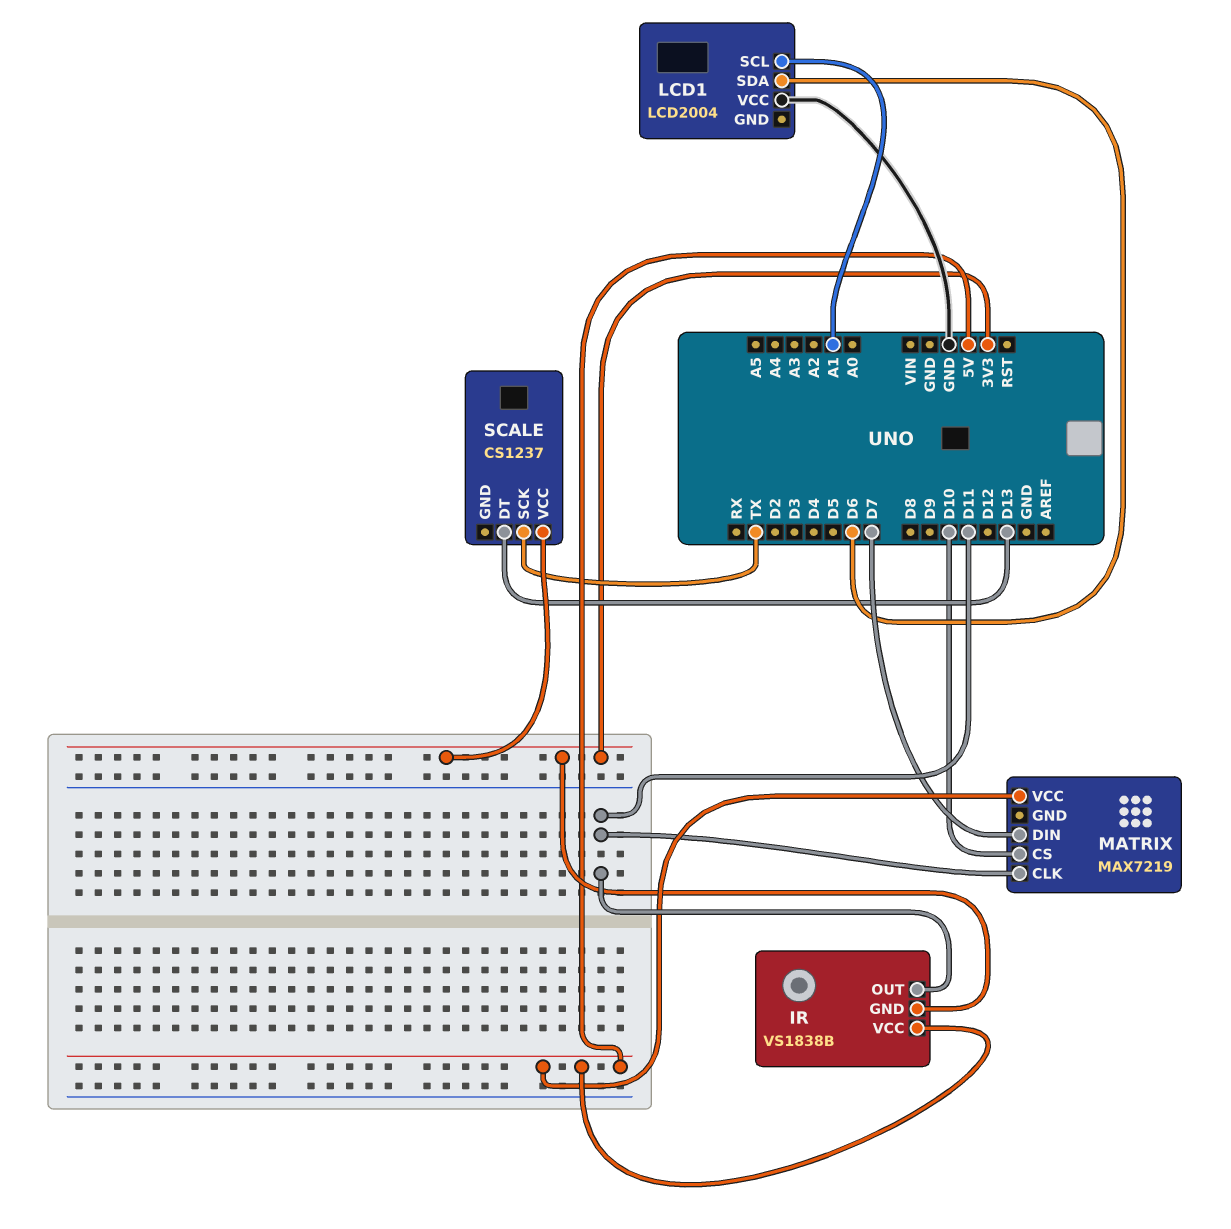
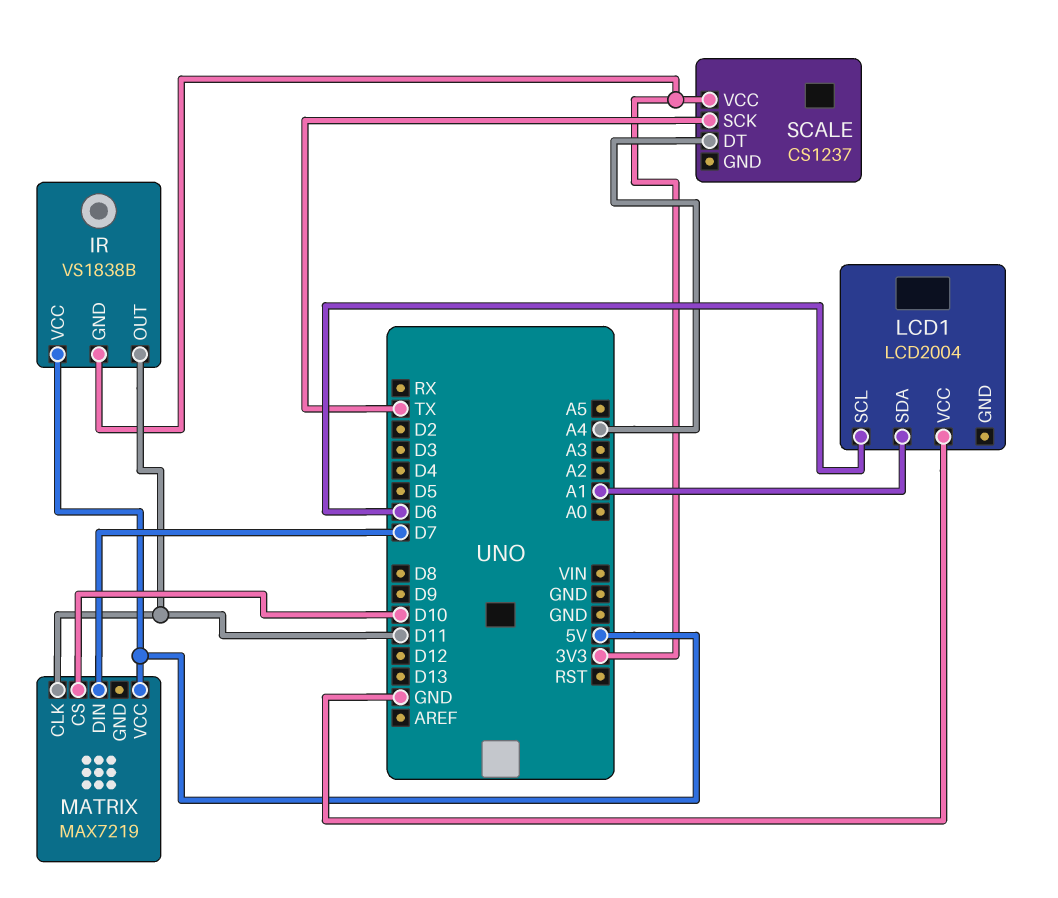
LCD1 pin SCL: A1 -> D6
LCD1 pin SDA: D6 -> A1
SCALE pin DT: D13 -> A4

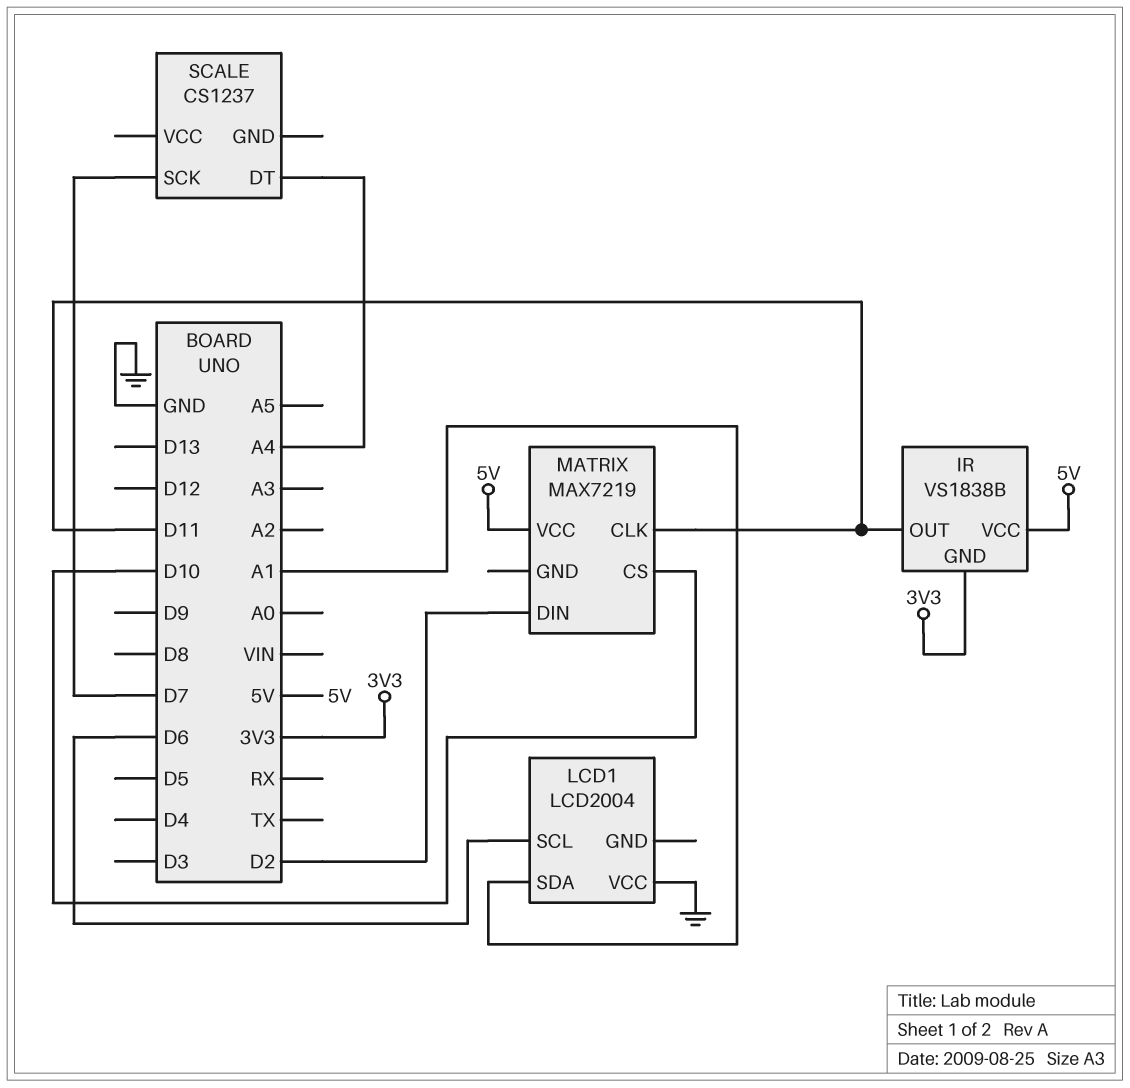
MATRIX pin DIN: D7 -> D2
SCALE pin SCK: TX -> D7
SCALE pin VCC: 3V3 -> none

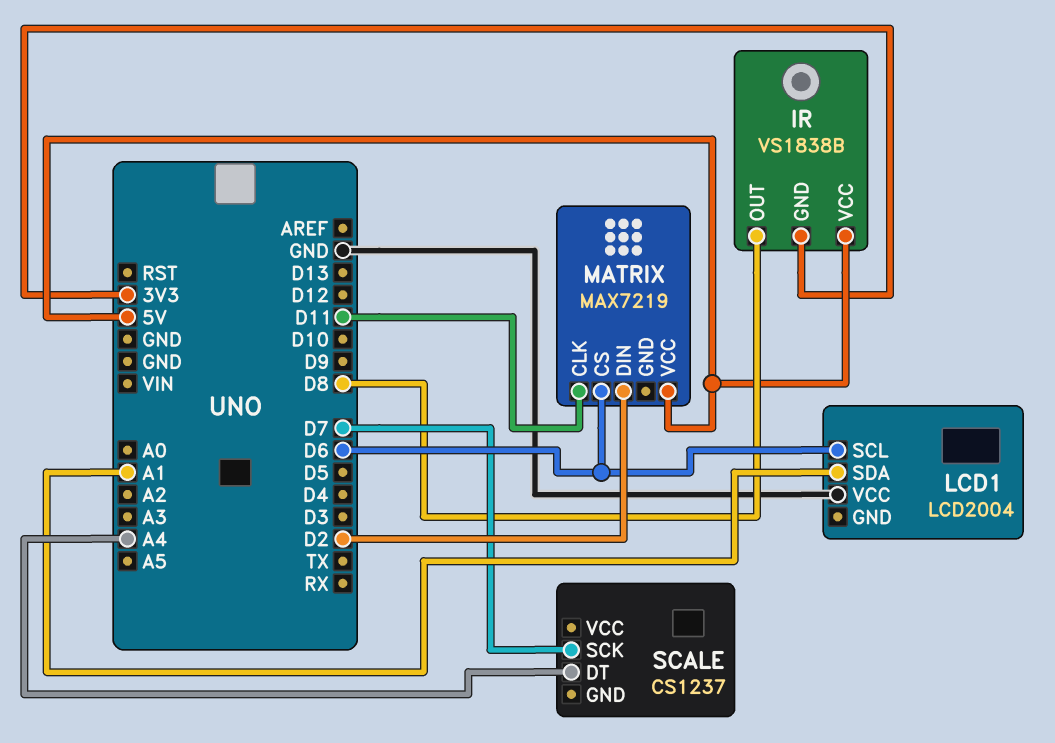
IR pin OUT: D11 -> D8
MATRIX pin CS: D10 -> D6

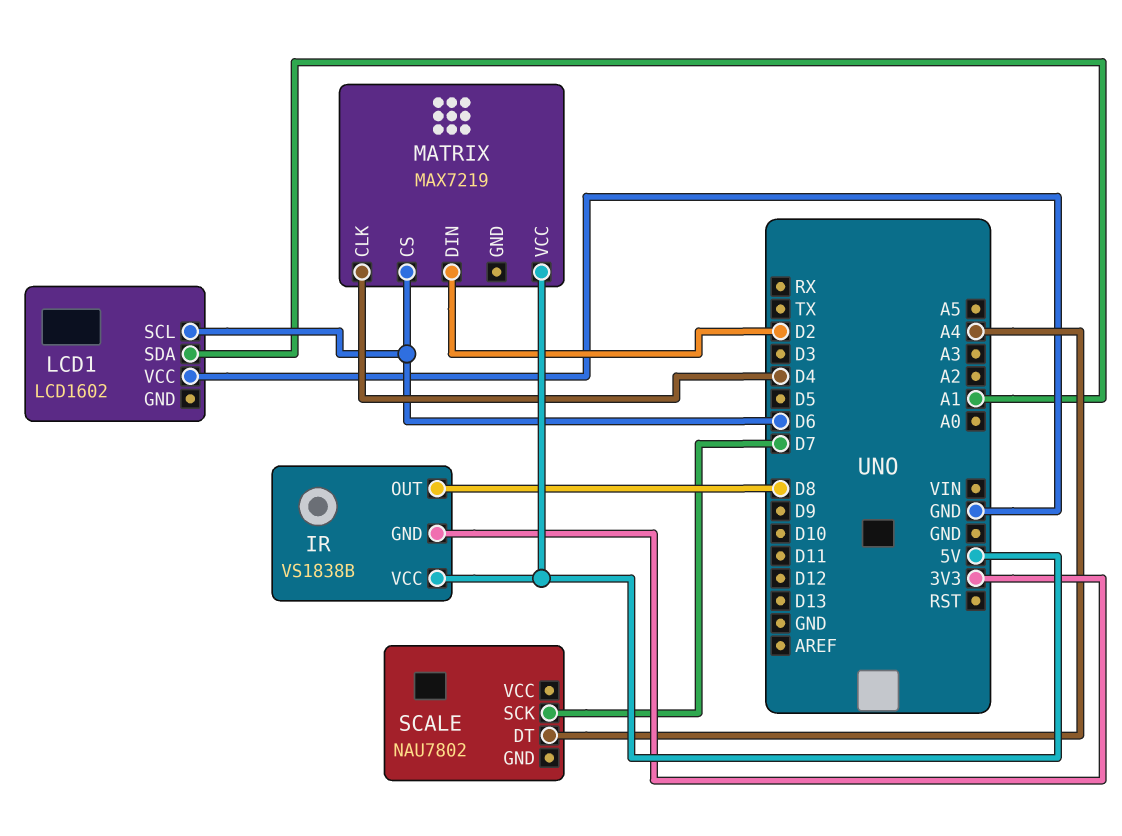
LCD1: LCD2004 -> LCD1602
MATRIX pin CLK: D11 -> D4
SCALE: CS1237 -> NAU7802

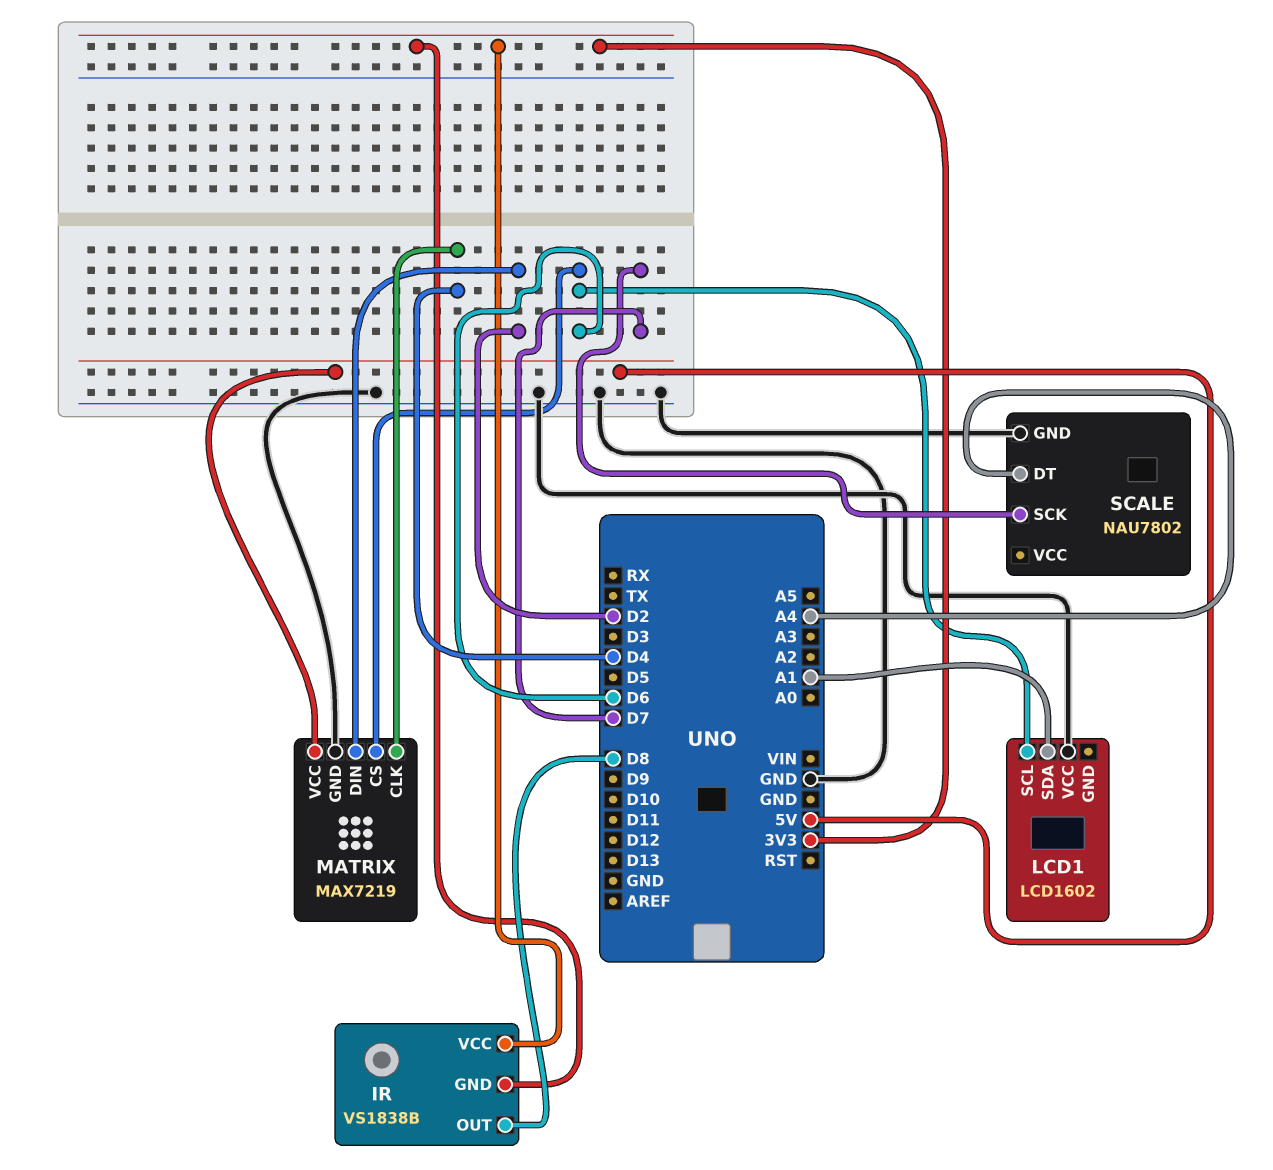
IR pin VCC: 5V -> 3V3
MATRIX pin GND: none -> GND
SCALE pin GND: none -> GND

